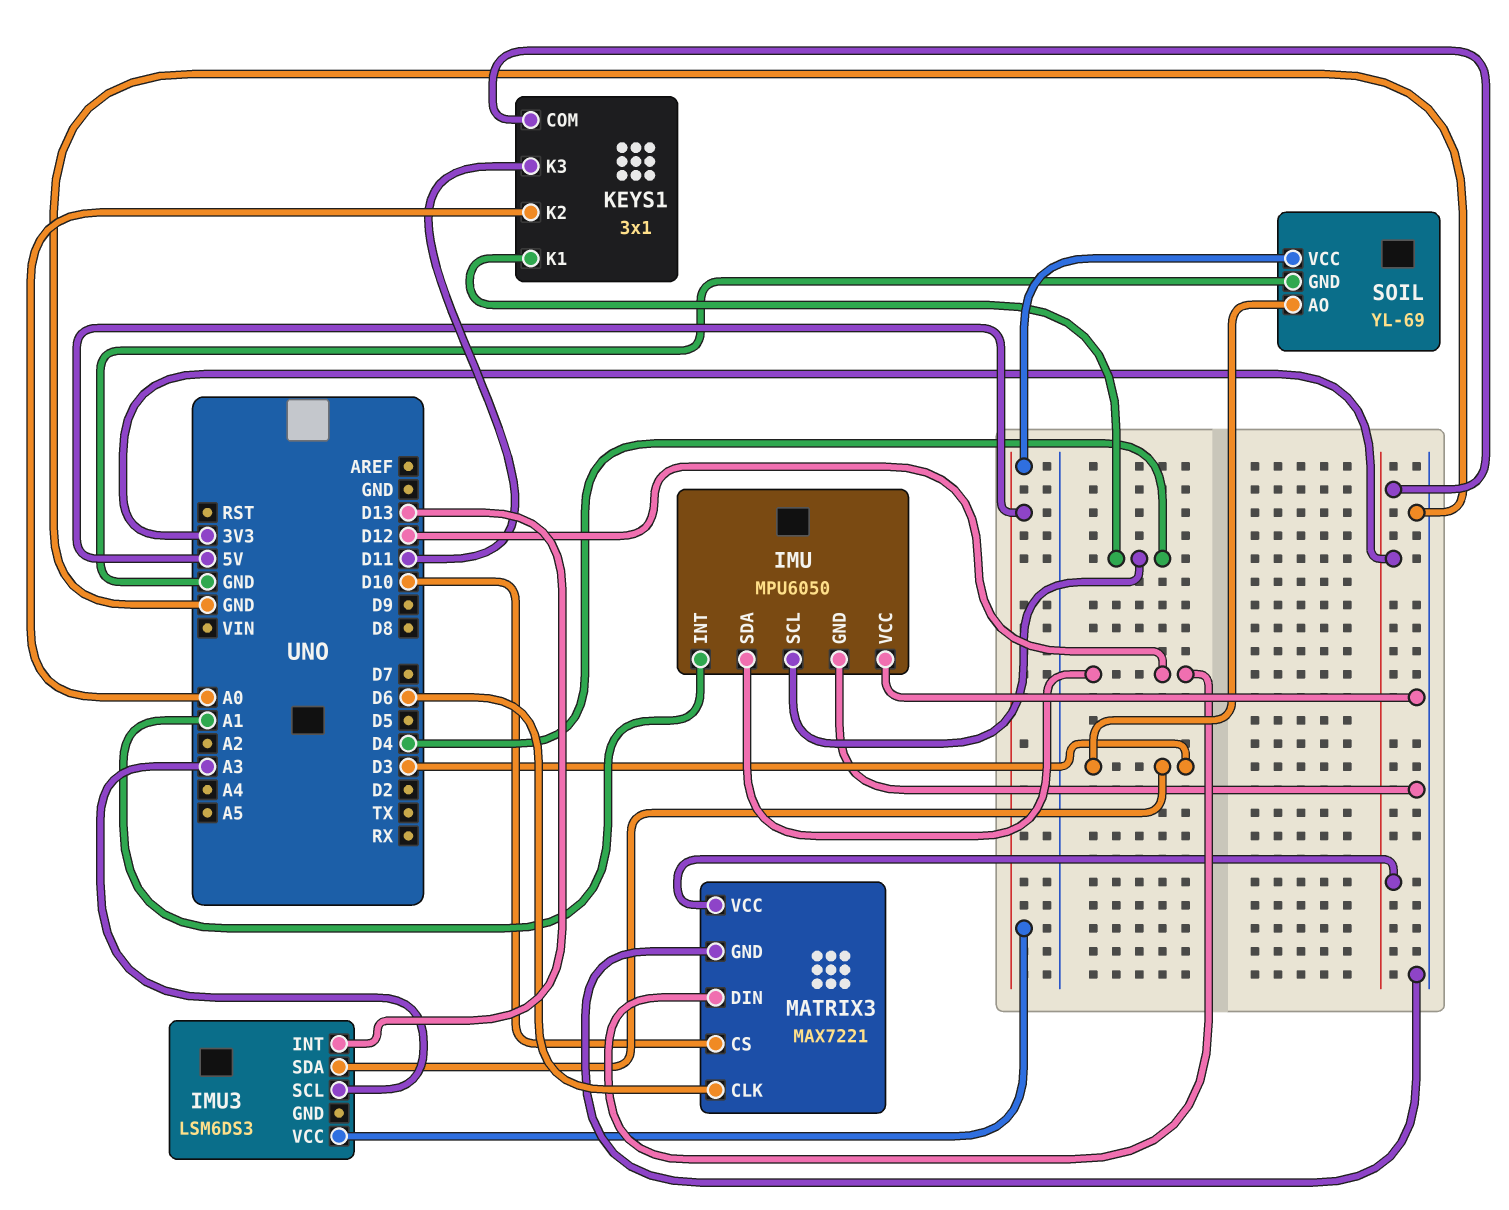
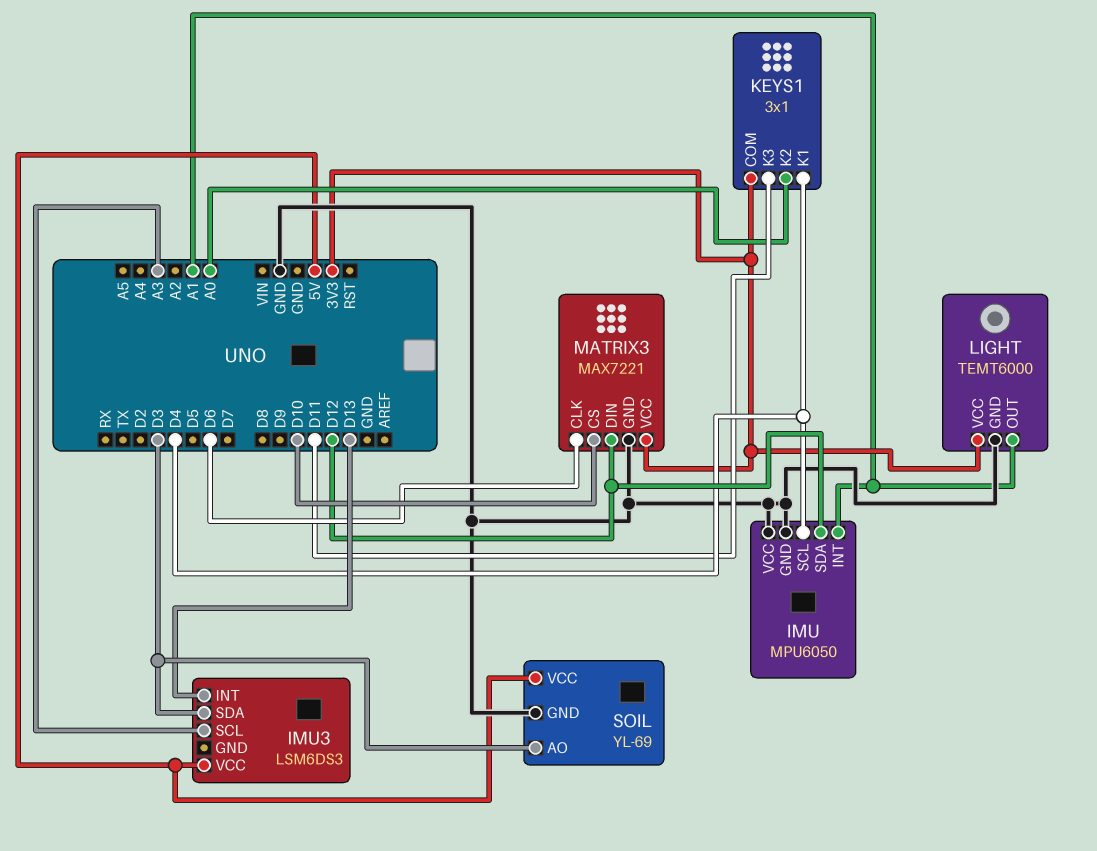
LIGHT: none -> TEMT6000
LIGHT pin GND: none -> GND
LIGHT pin OUT: none -> A1
LIGHT pin VCC: none -> 3V3

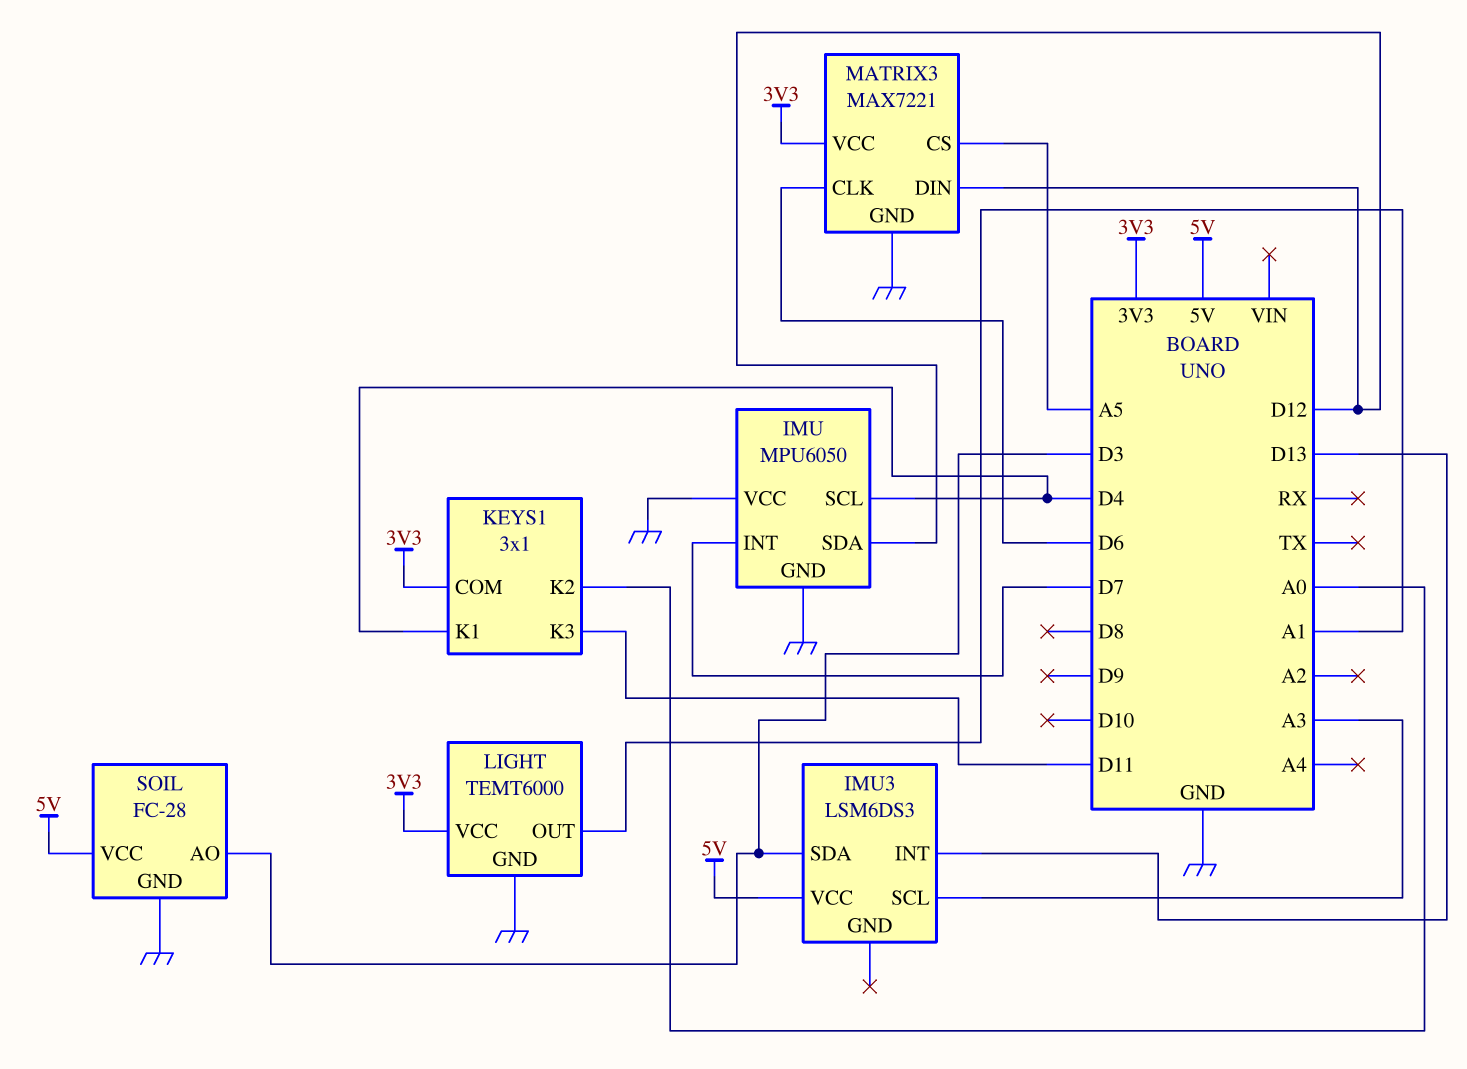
IMU pin INT: A1 -> D7
MATRIX3 pin CS: D10 -> A5
SOIL: YL-69 -> FC-28

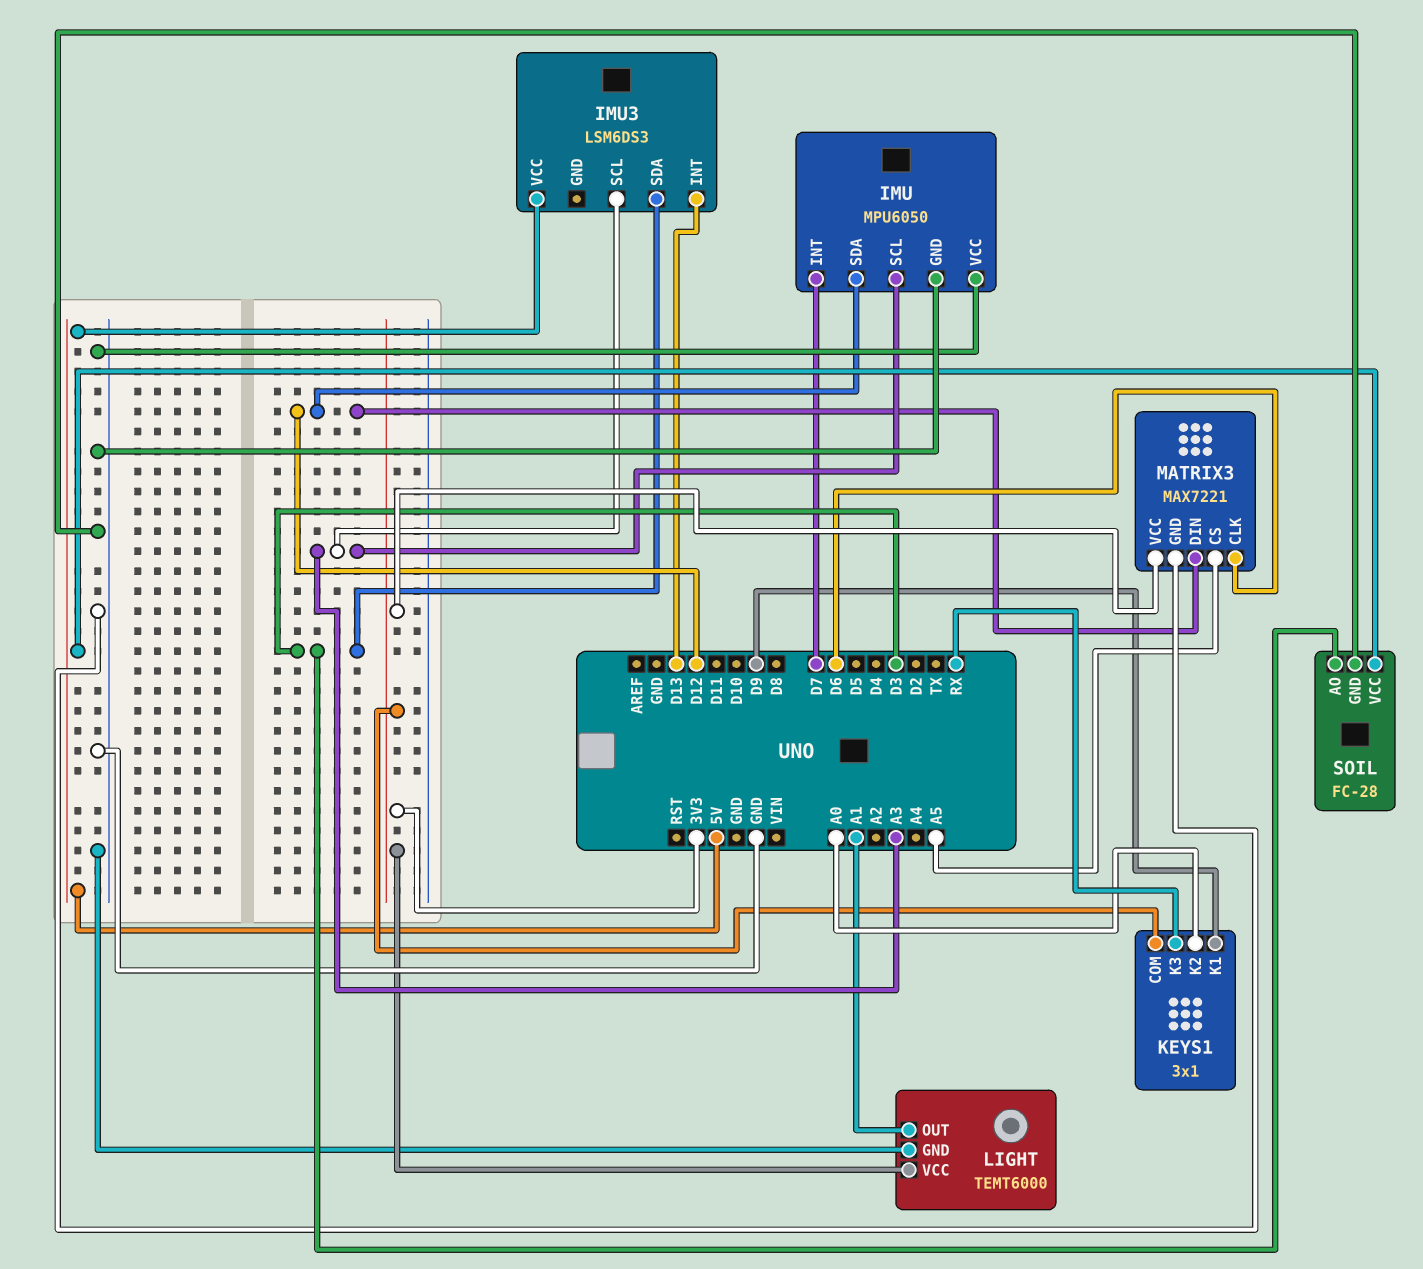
IMU pin SCL: D4 -> A3
KEYS1 pin K1: D4 -> D9
KEYS1 pin K3: D11 -> RX

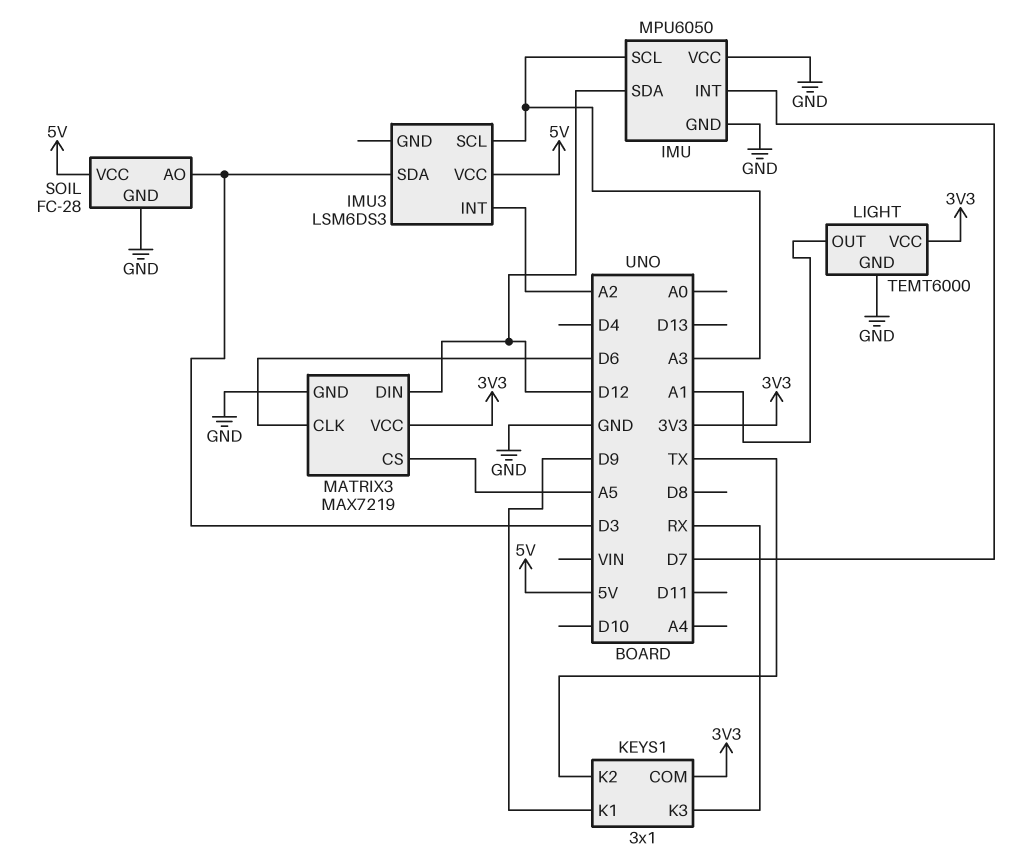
IMU3 pin INT: D13 -> A2
KEYS1 pin K2: A0 -> TX
MATRIX3: MAX7221 -> MAX7219

